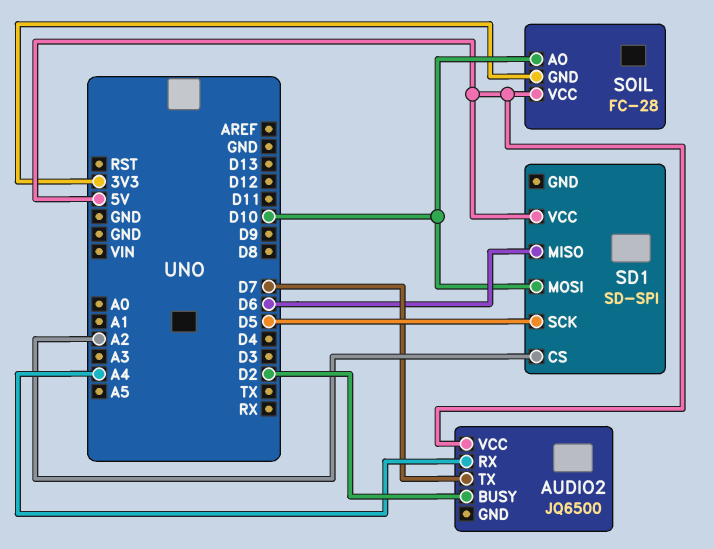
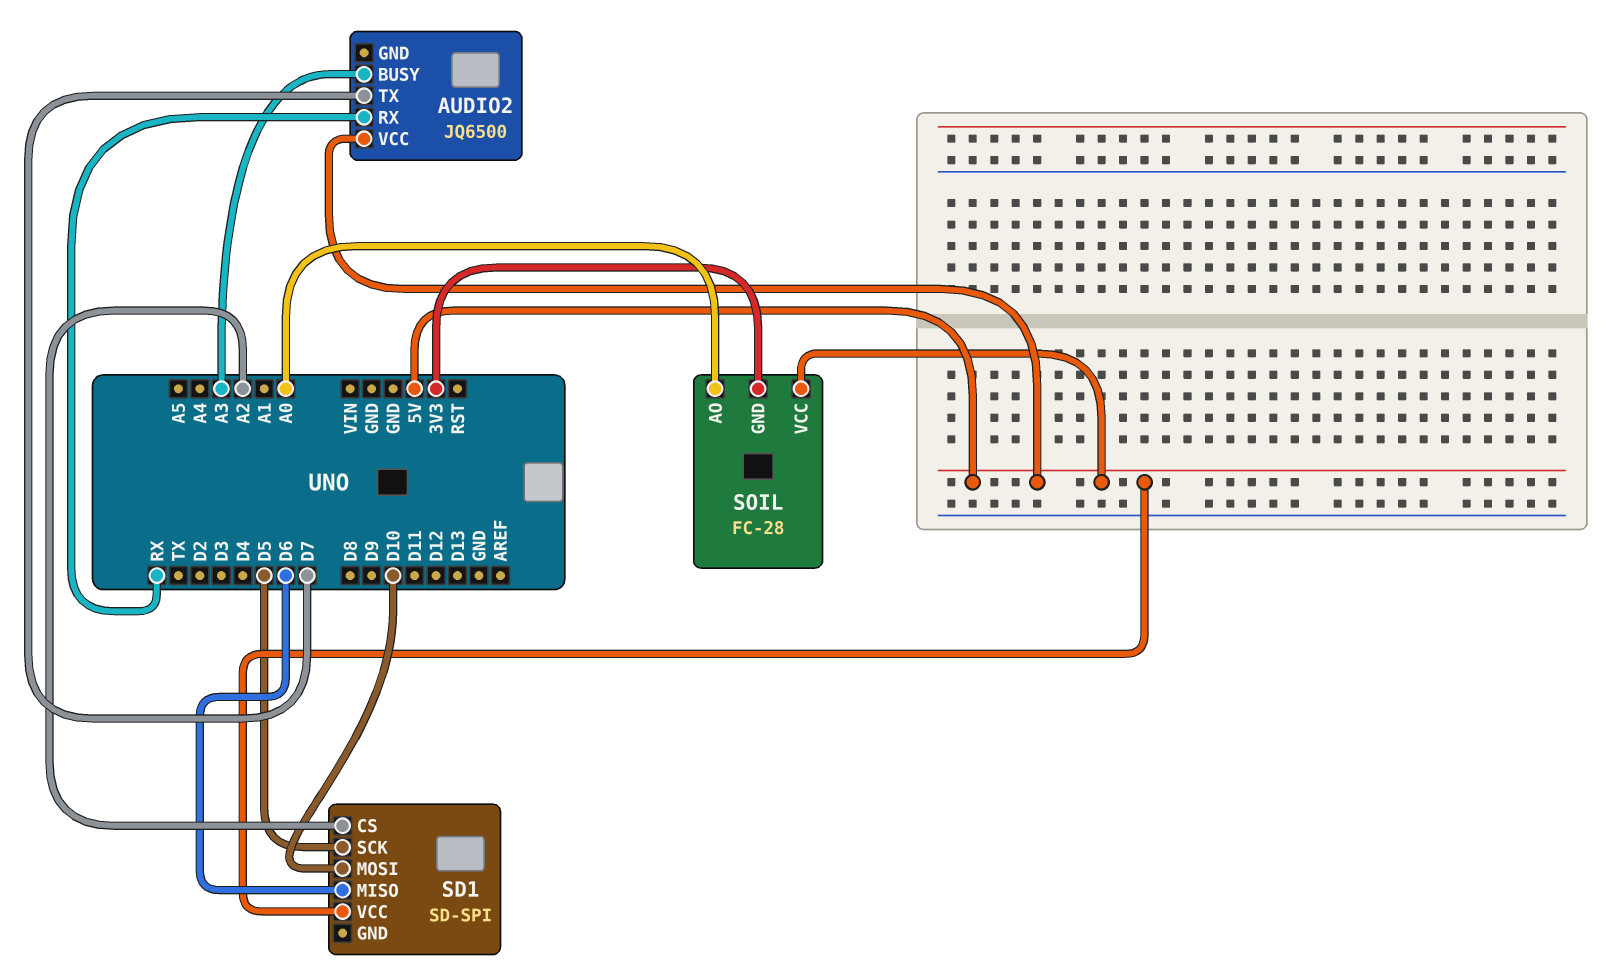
AUDIO2 pin BUSY: D2 -> A3
AUDIO2 pin RX: A4 -> RX
SOIL pin AO: D10 -> A0

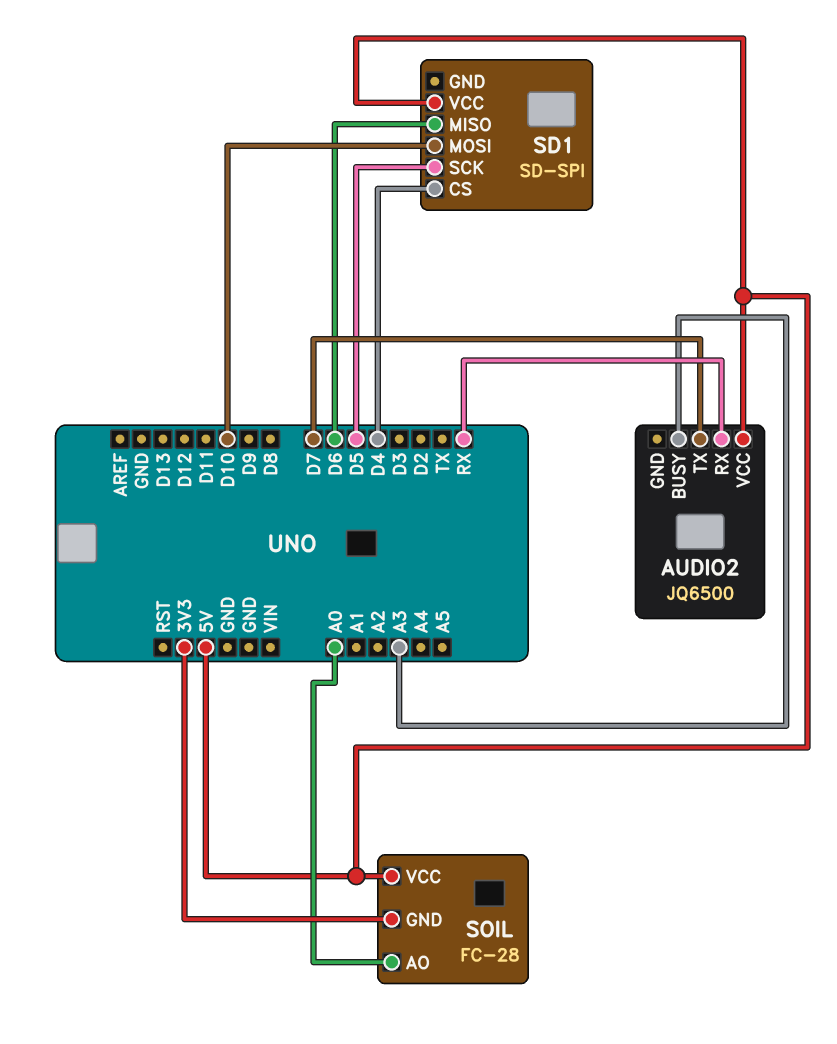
SD1 pin CS: A2 -> D4

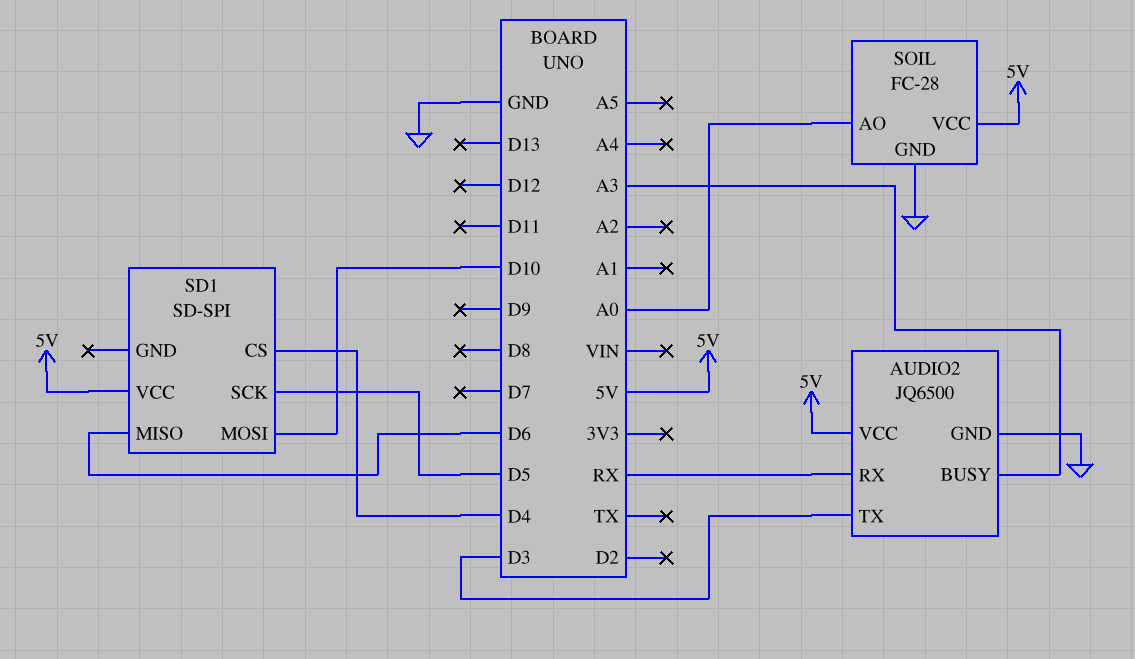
AUDIO2 pin GND: none -> GND
AUDIO2 pin TX: D7 -> D3
SOIL pin GND: 3V3 -> GND

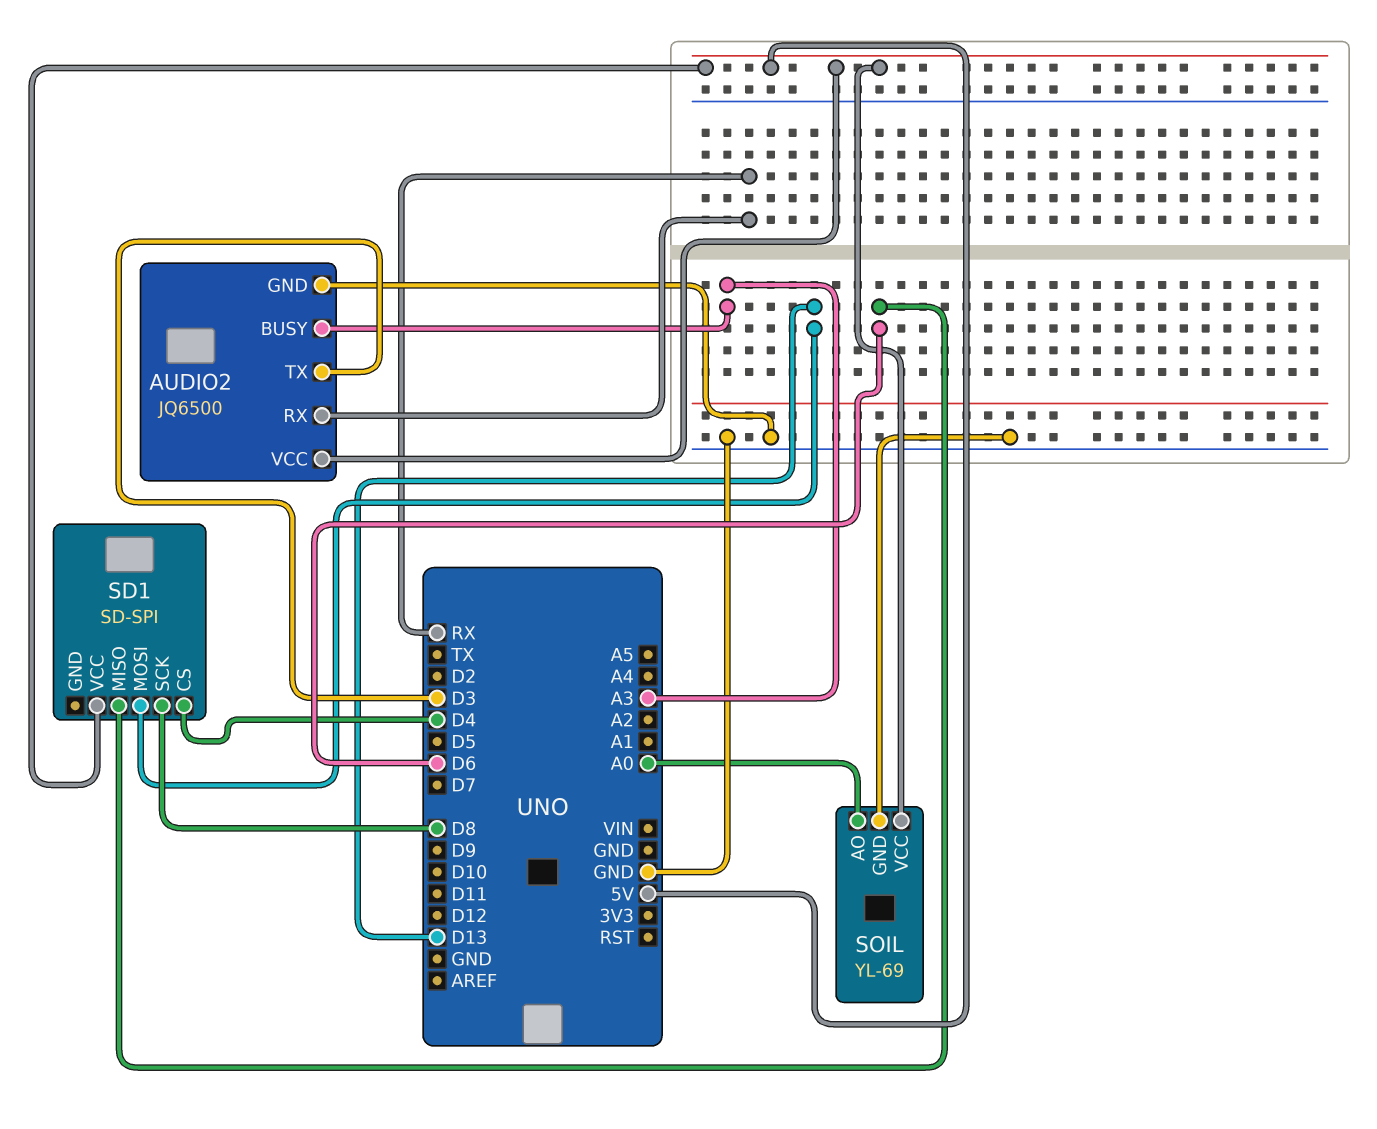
SD1 pin MOSI: D10 -> D13
SD1 pin SCK: D5 -> D8
SOIL: FC-28 -> YL-69

